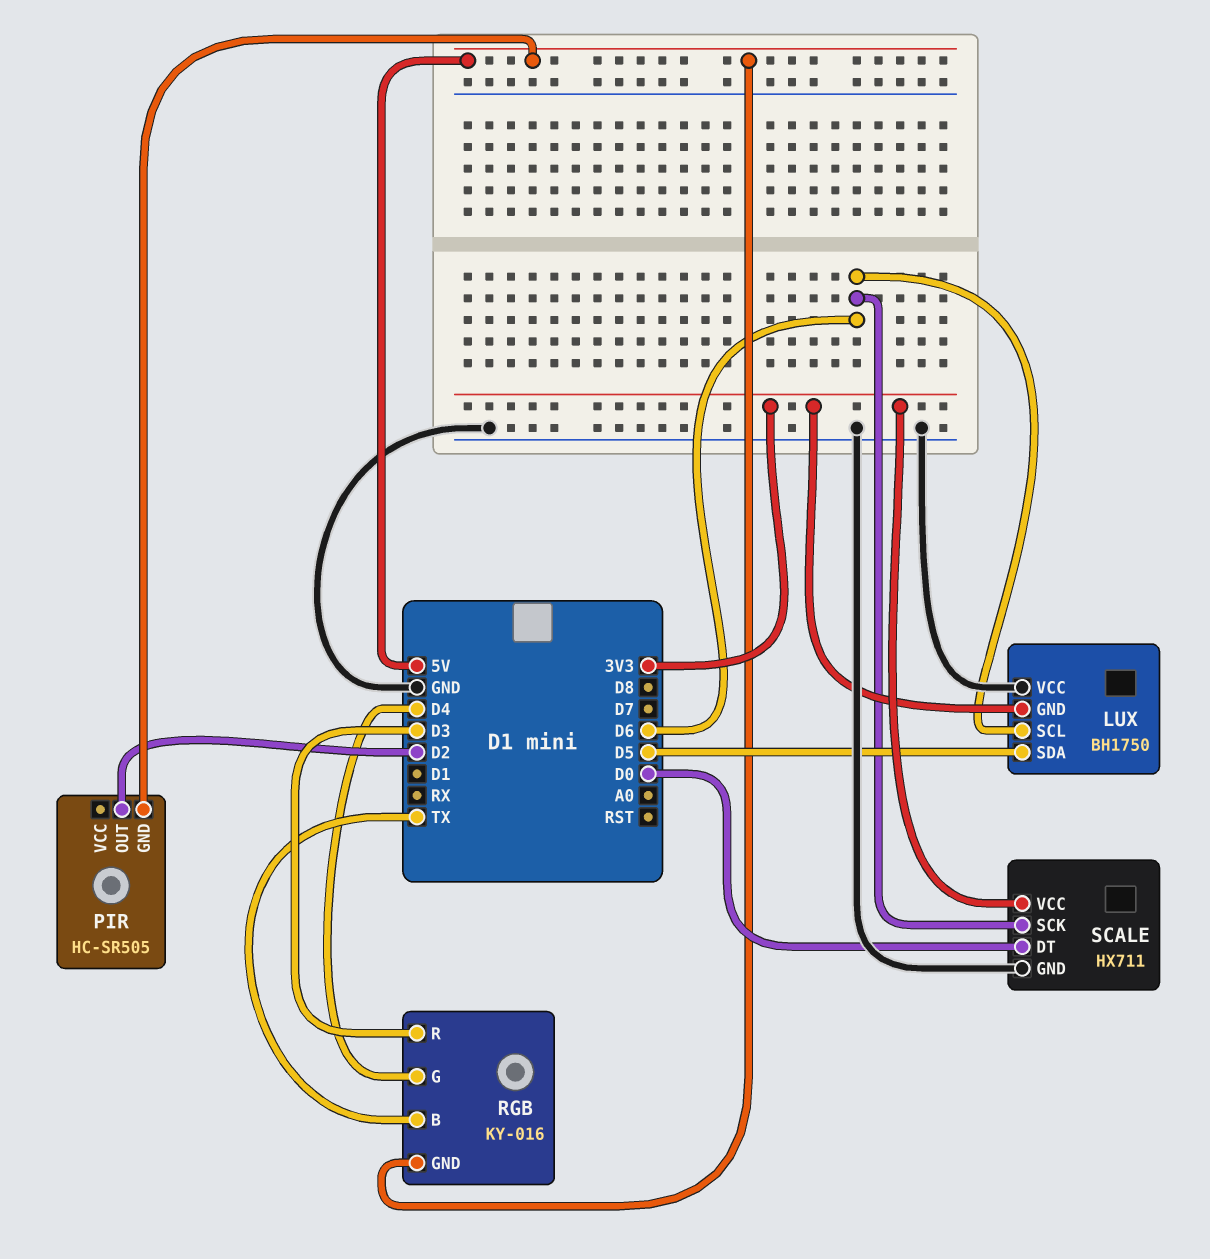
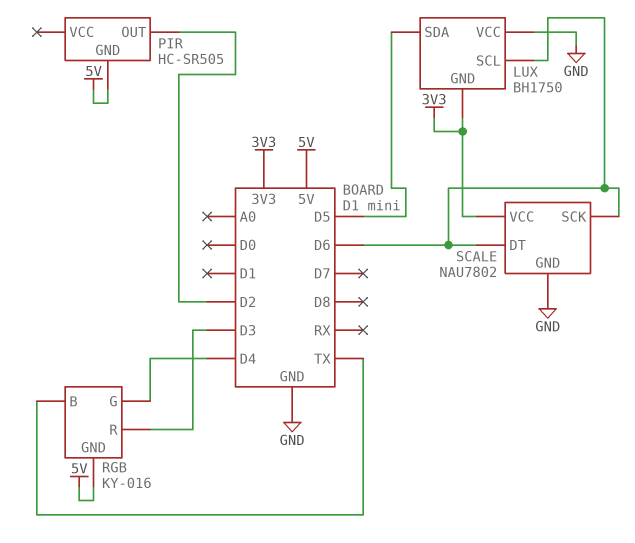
SCALE: HX711 -> NAU7802
SCALE pin DT: D0 -> D6

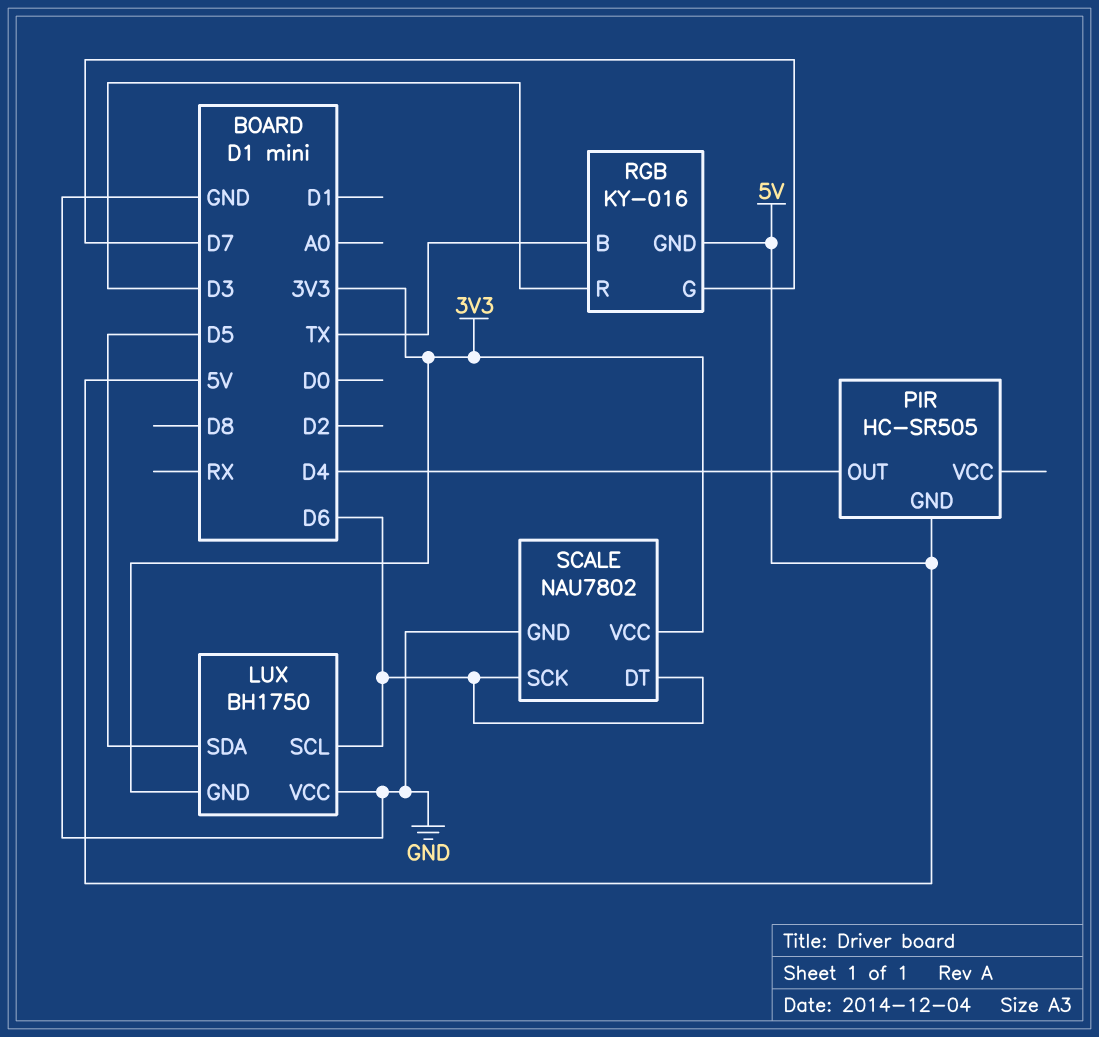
PIR pin OUT: D2 -> D4
RGB pin G: D4 -> D7

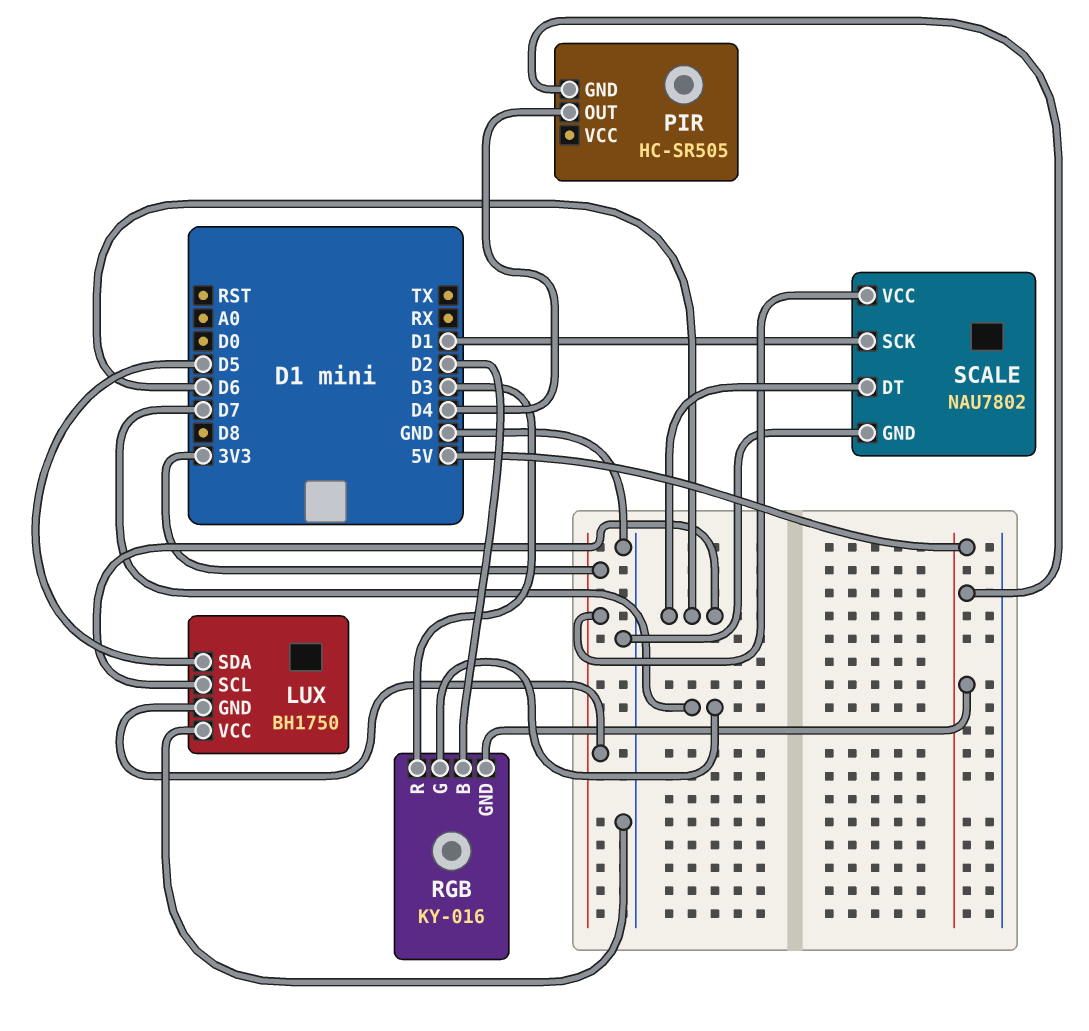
RGB pin B: TX -> D2
SCALE pin SCK: D6 -> D1

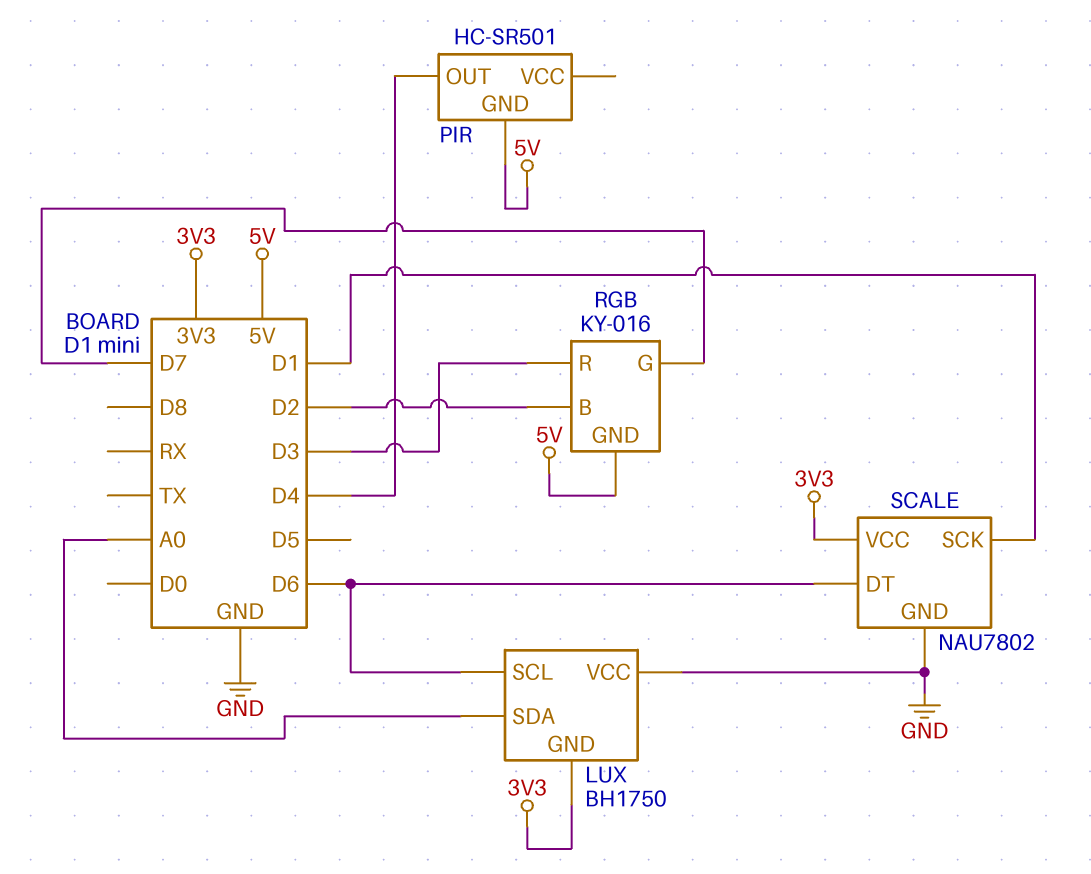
LUX pin SDA: D5 -> A0
PIR: HC-SR505 -> HC-SR501

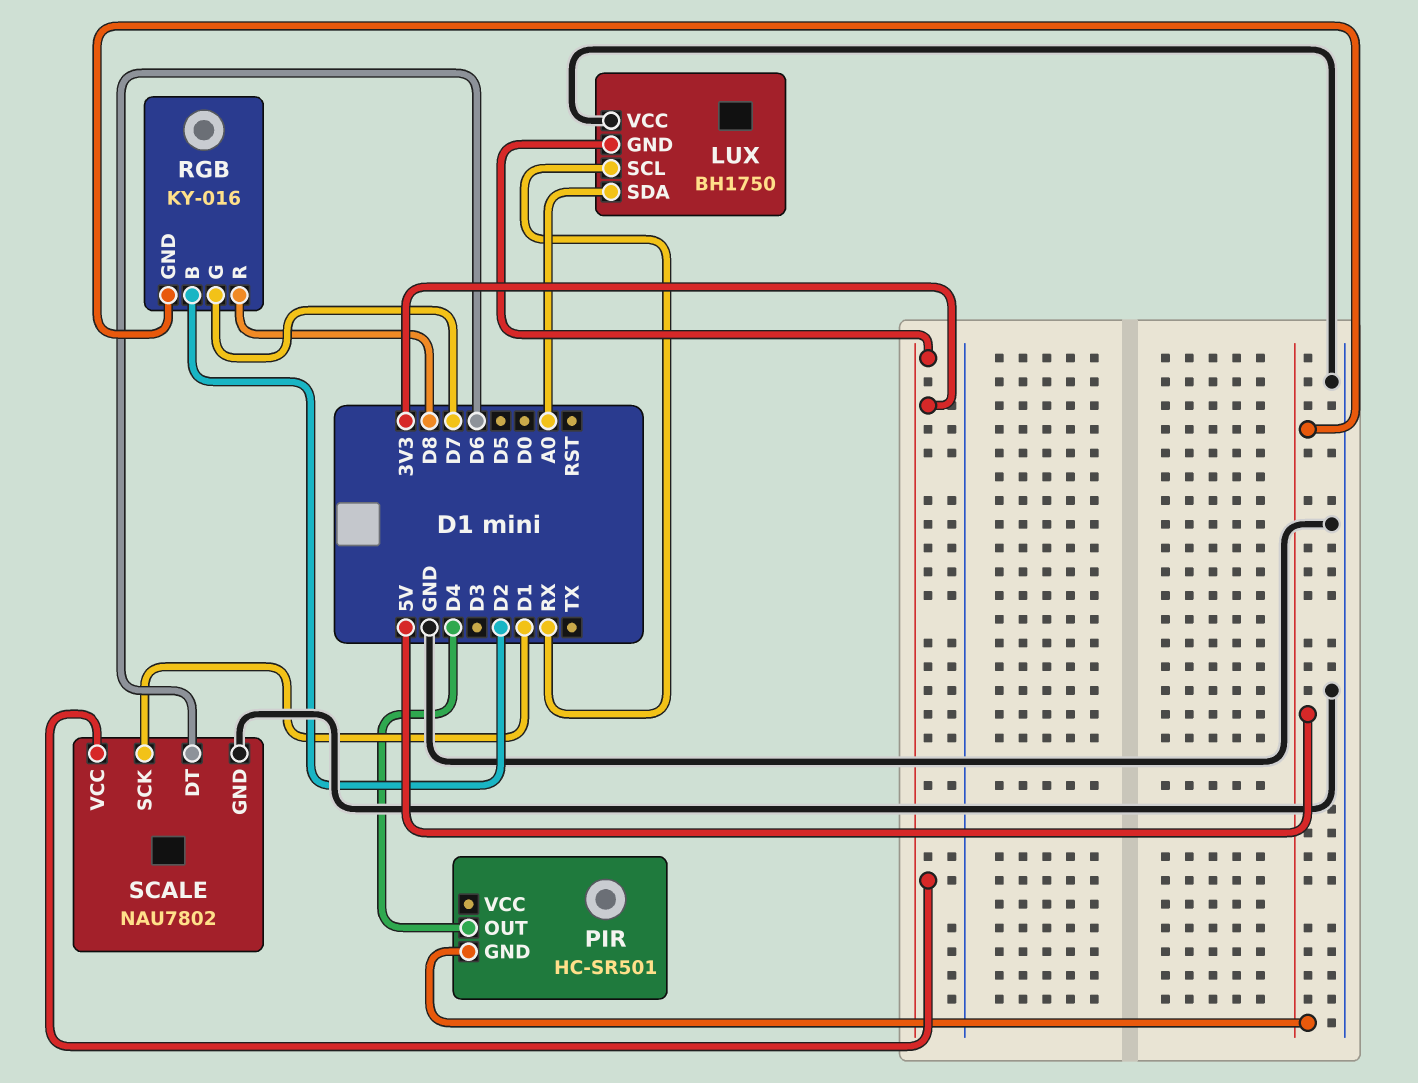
LUX pin SCL: D6 -> RX
RGB pin R: D3 -> D8

